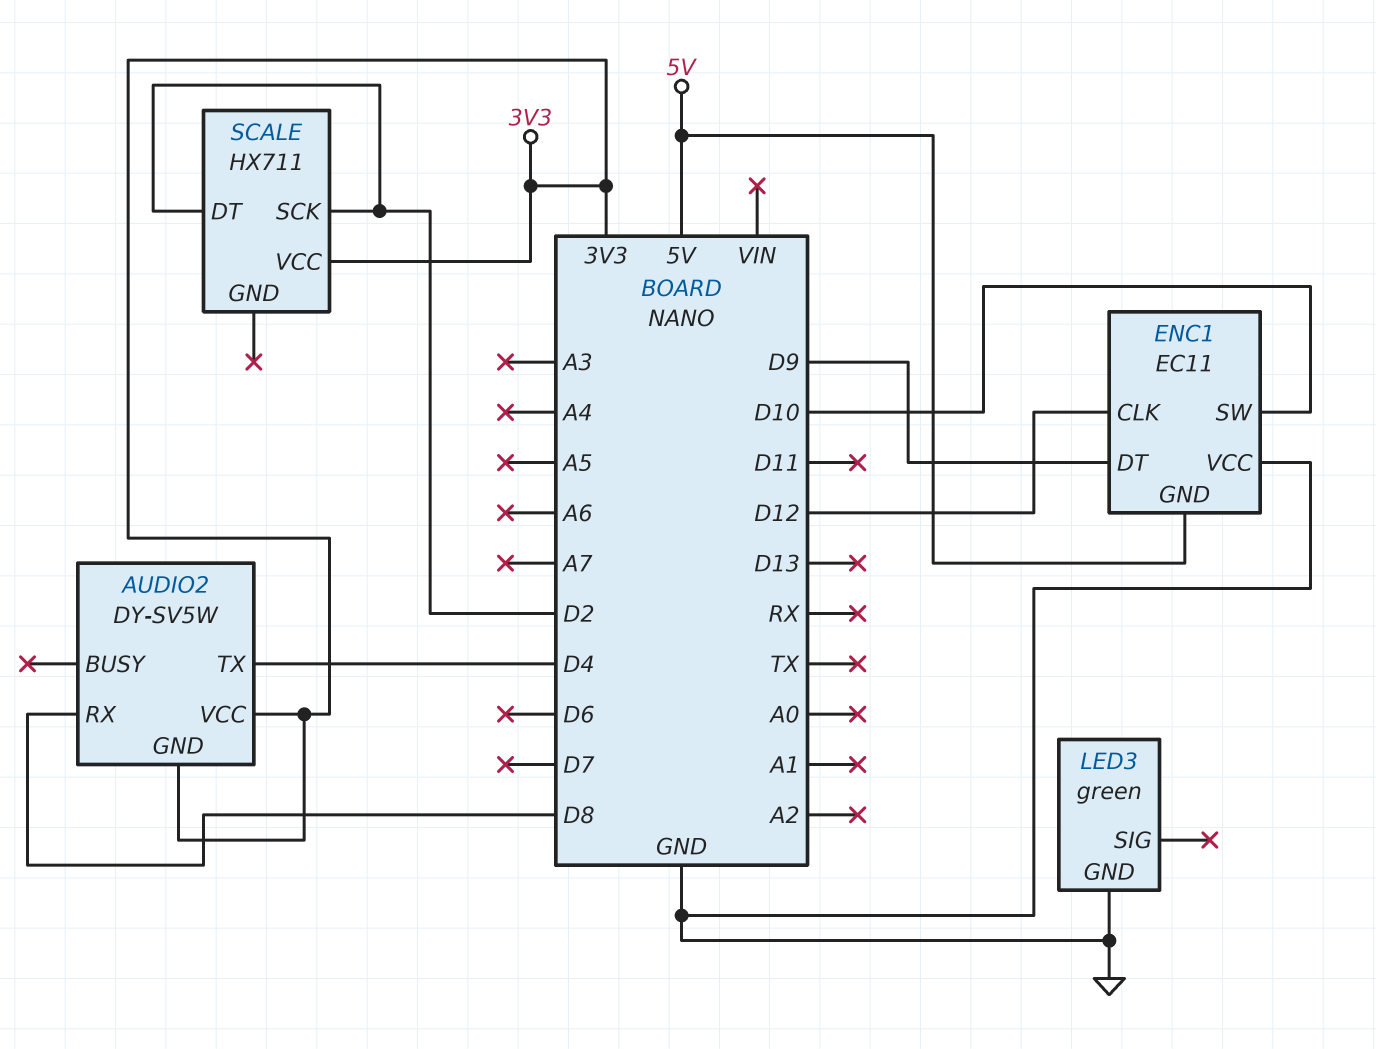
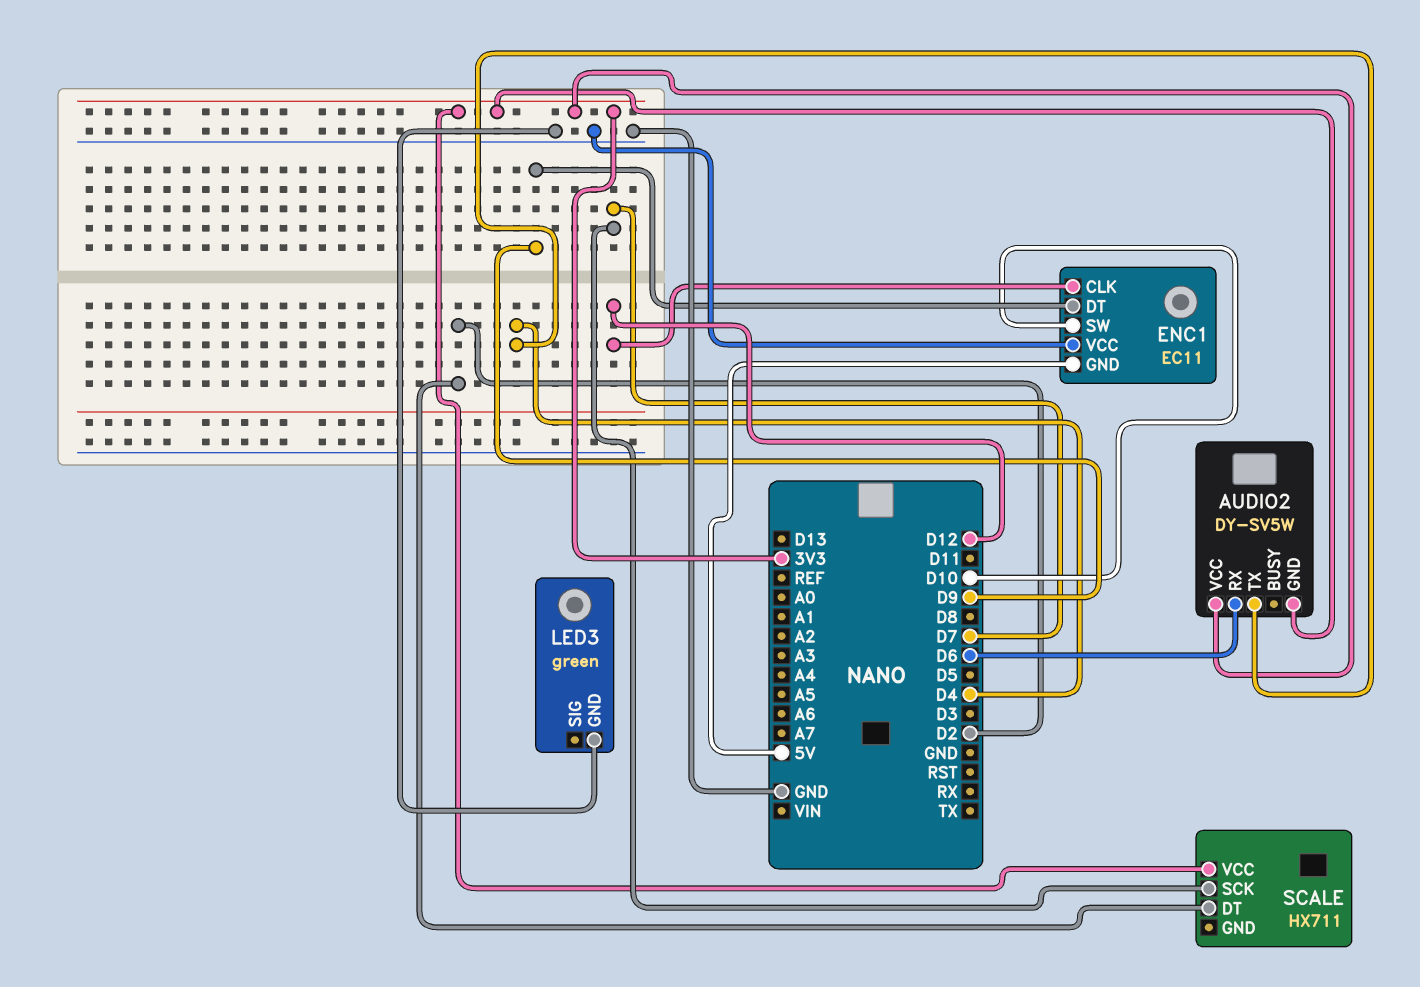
AUDIO2 pin RX: D8 -> D6
SCALE pin SCK: D2 -> D7

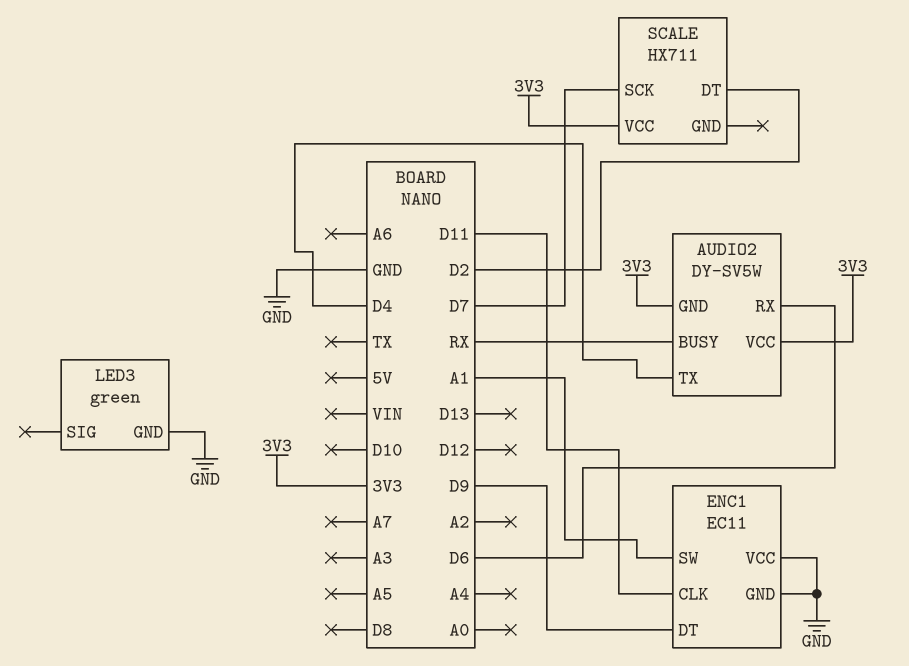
AUDIO2 pin BUSY: none -> RX
ENC1 pin CLK: D12 -> D11
ENC1 pin GND: 5V -> GND
ENC1 pin SW: D10 -> A1

